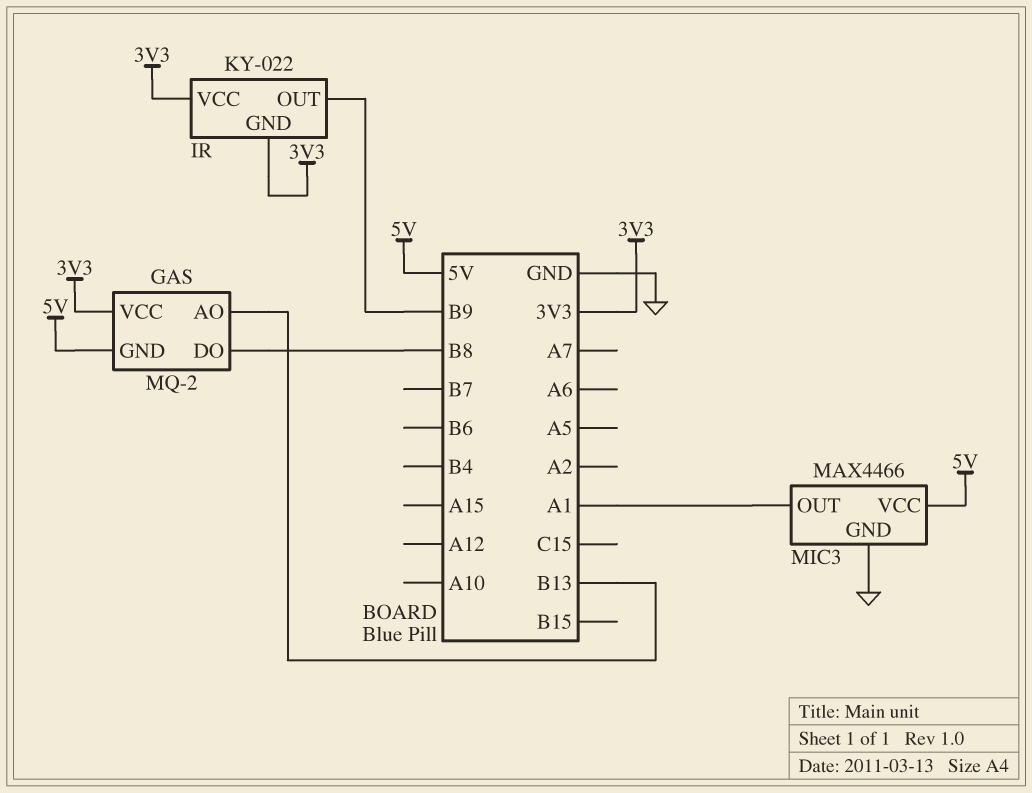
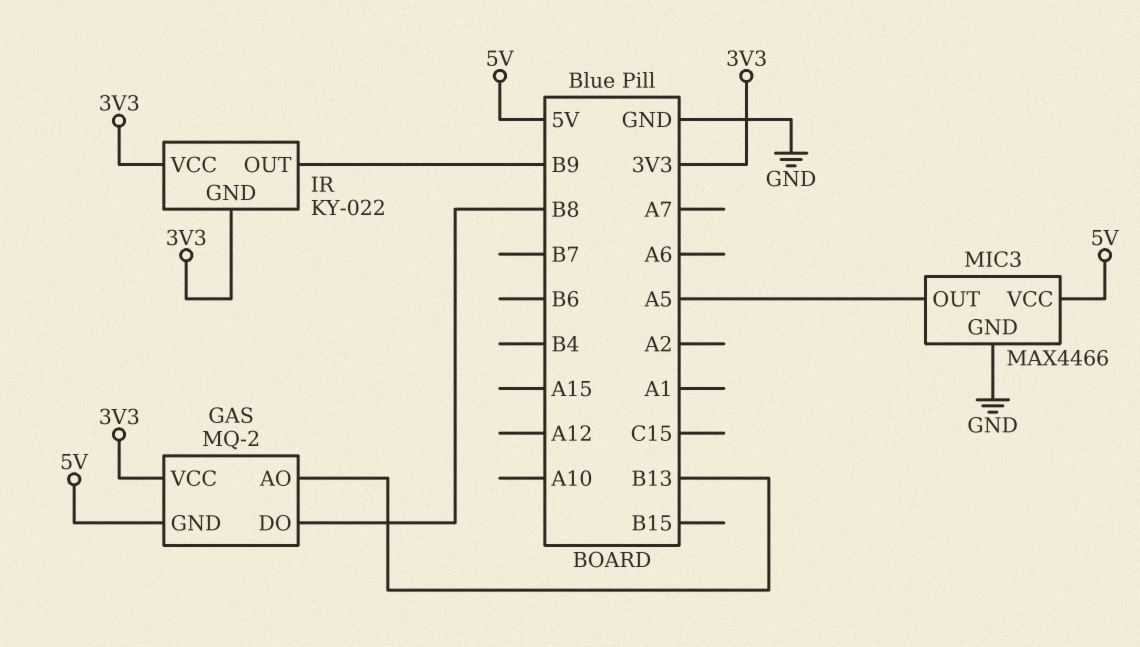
MIC3 pin OUT: A1 -> A5

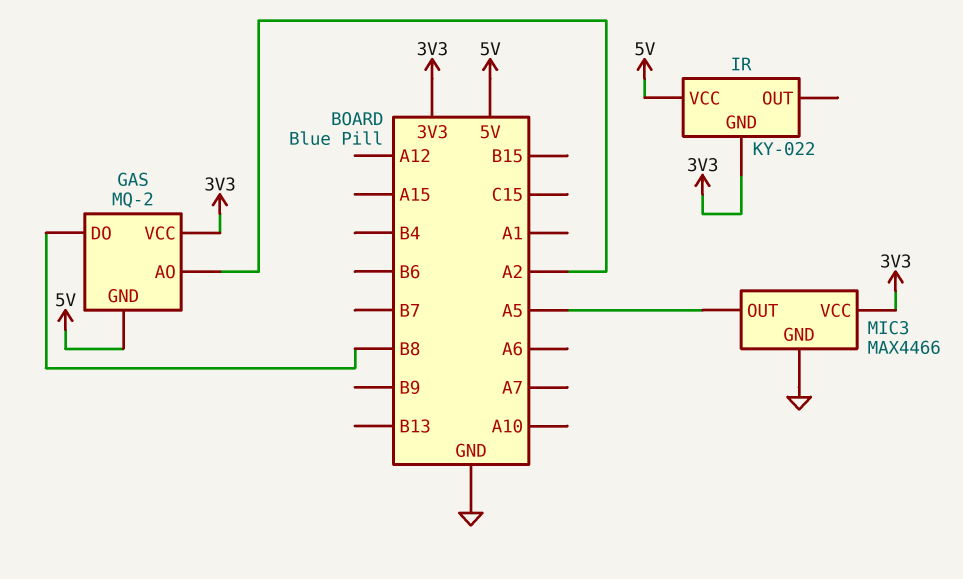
GAS pin AO: B13 -> A2
IR pin OUT: B9 -> none
IR pin VCC: 3V3 -> 5V
MIC3 pin VCC: 5V -> 3V3

